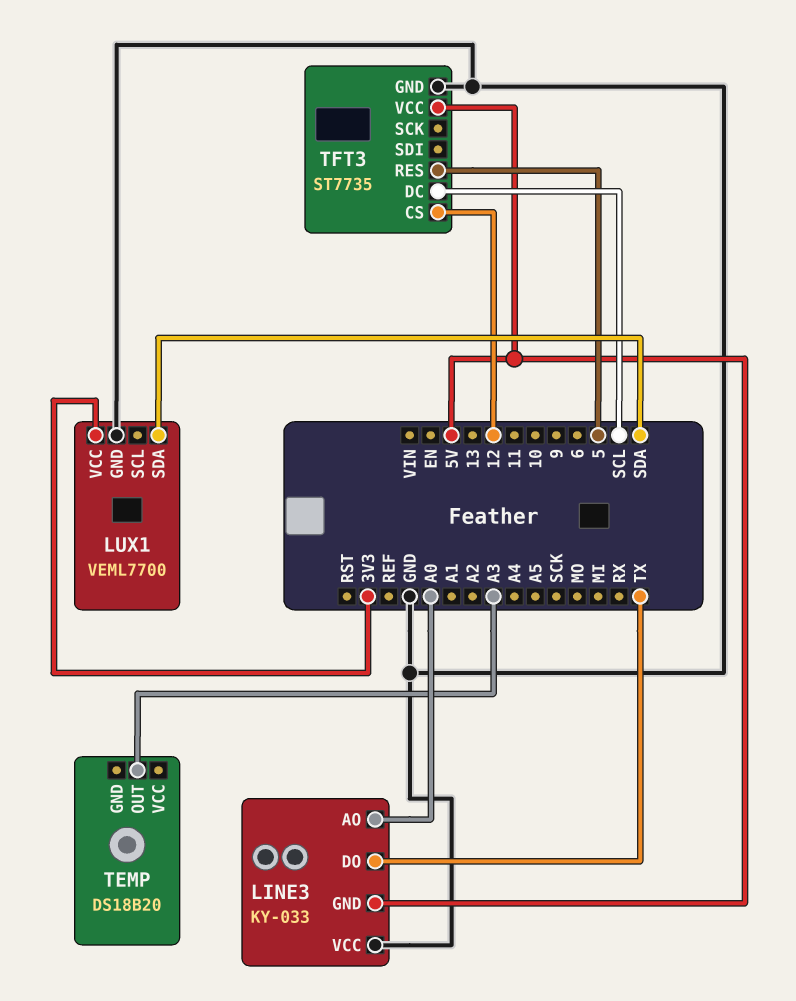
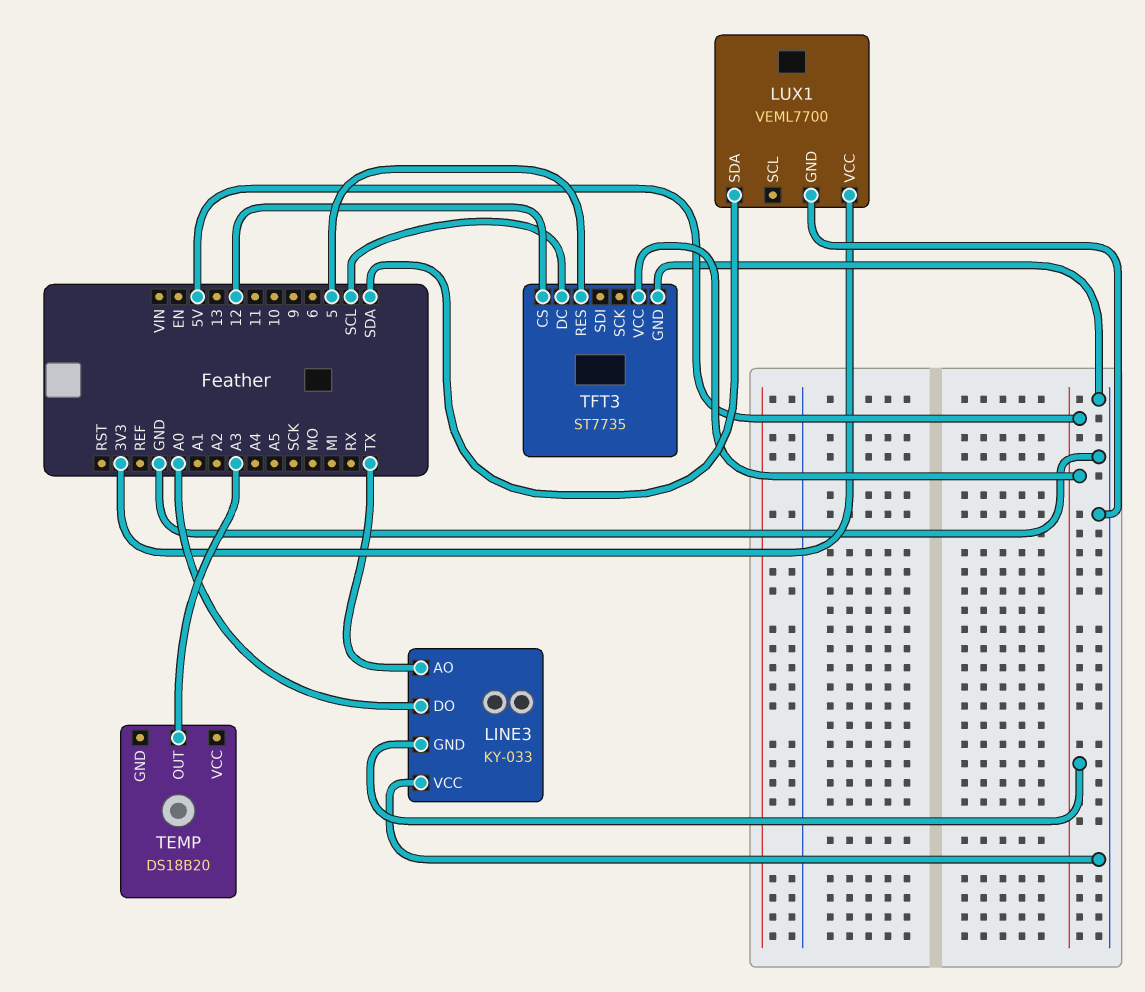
LINE3 pin AO: A0 -> TX
LINE3 pin DO: TX -> A0

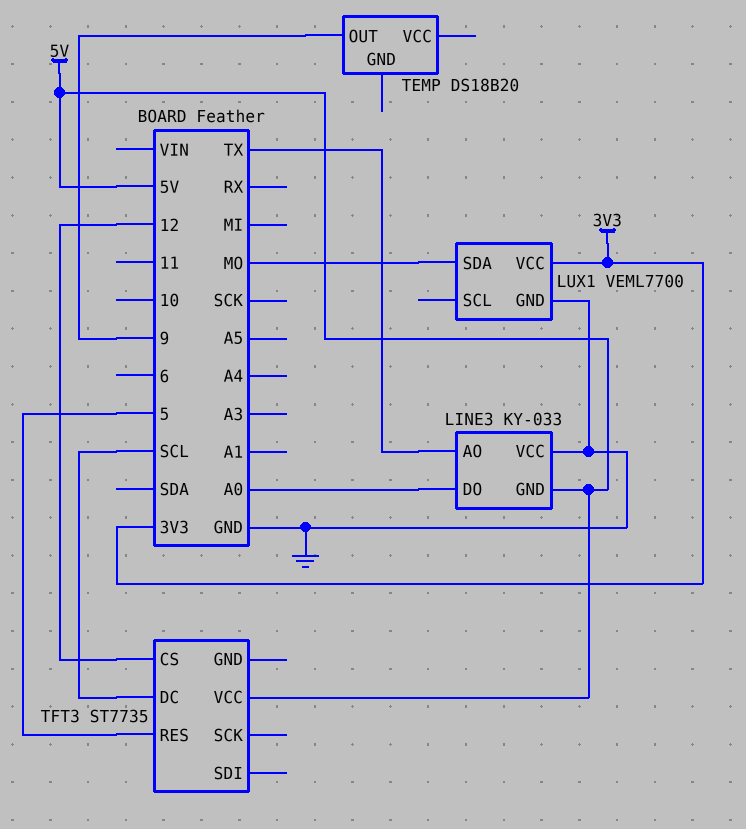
LUX1 pin SDA: SDA -> MO
TEMP pin OUT: A3 -> 9
TFT3 pin GND: GND -> none

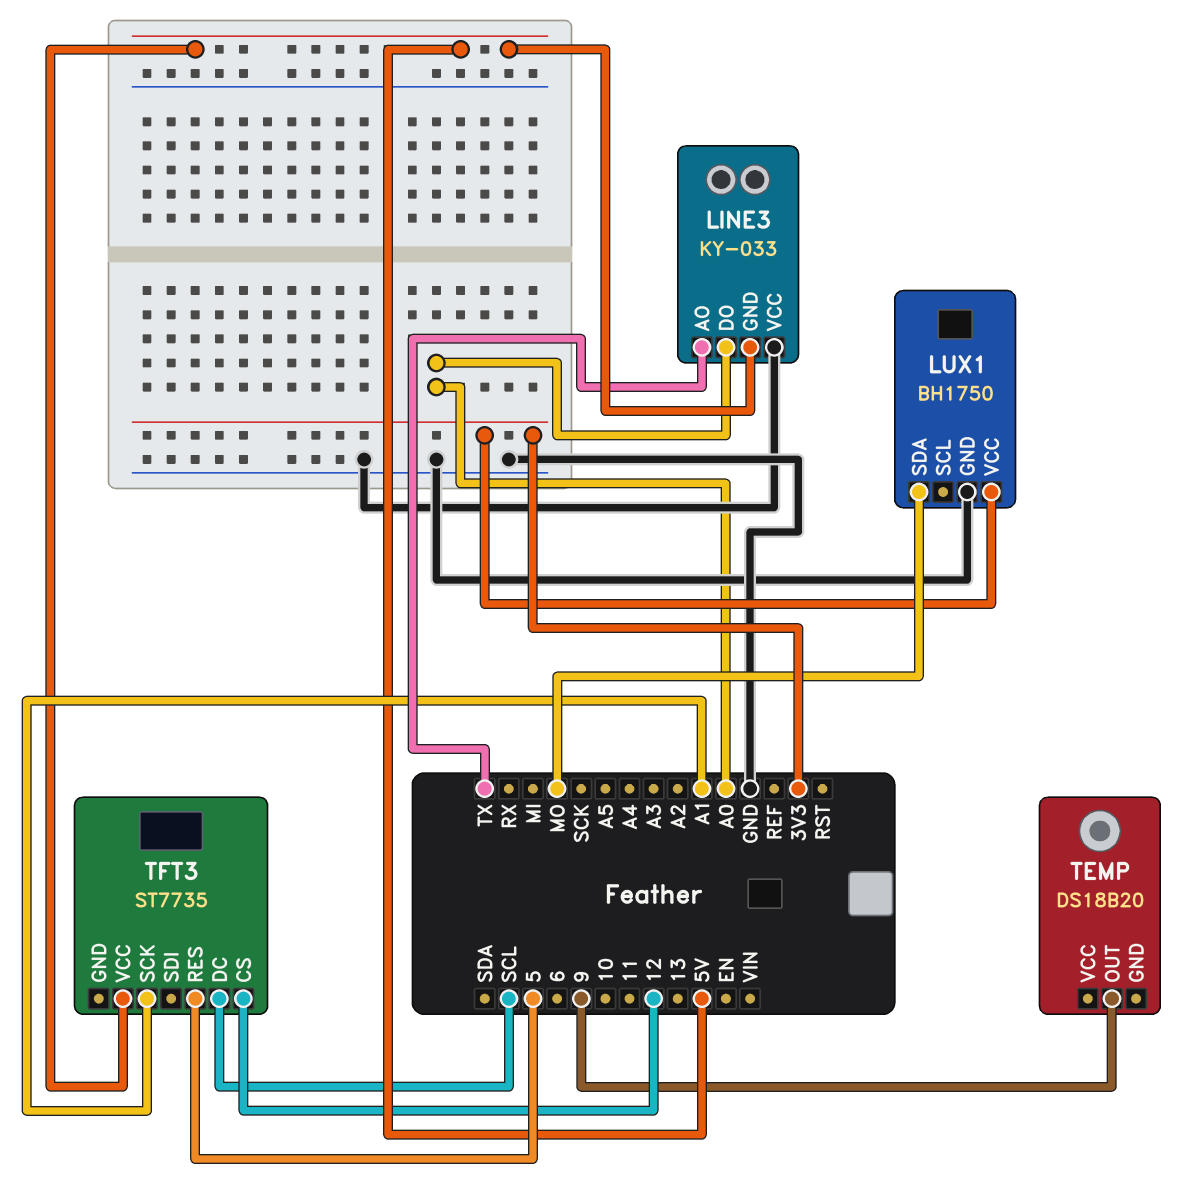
LUX1: VEML7700 -> BH1750
TFT3 pin SCK: none -> A1

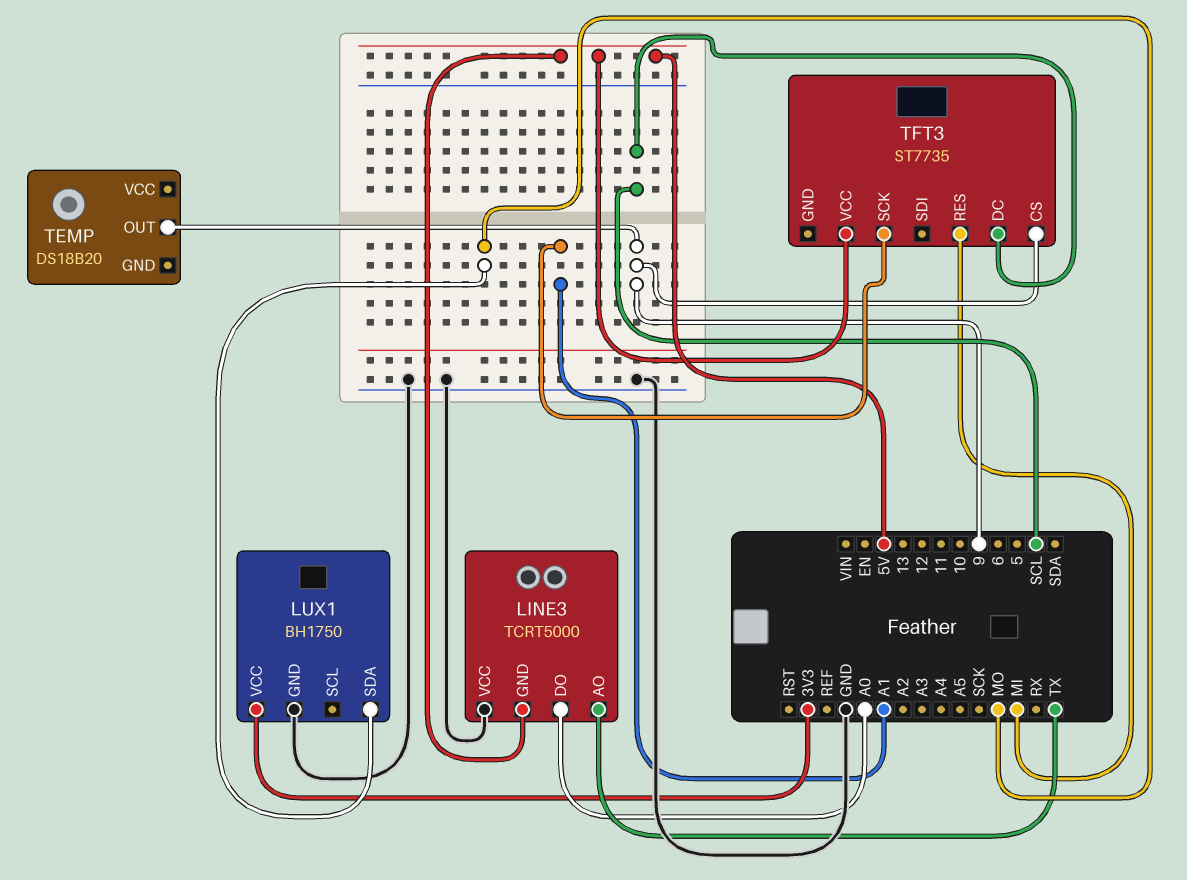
LINE3: KY-033 -> TCRT5000
TFT3 pin CS: 12 -> 9
TFT3 pin RES: 5 -> MI

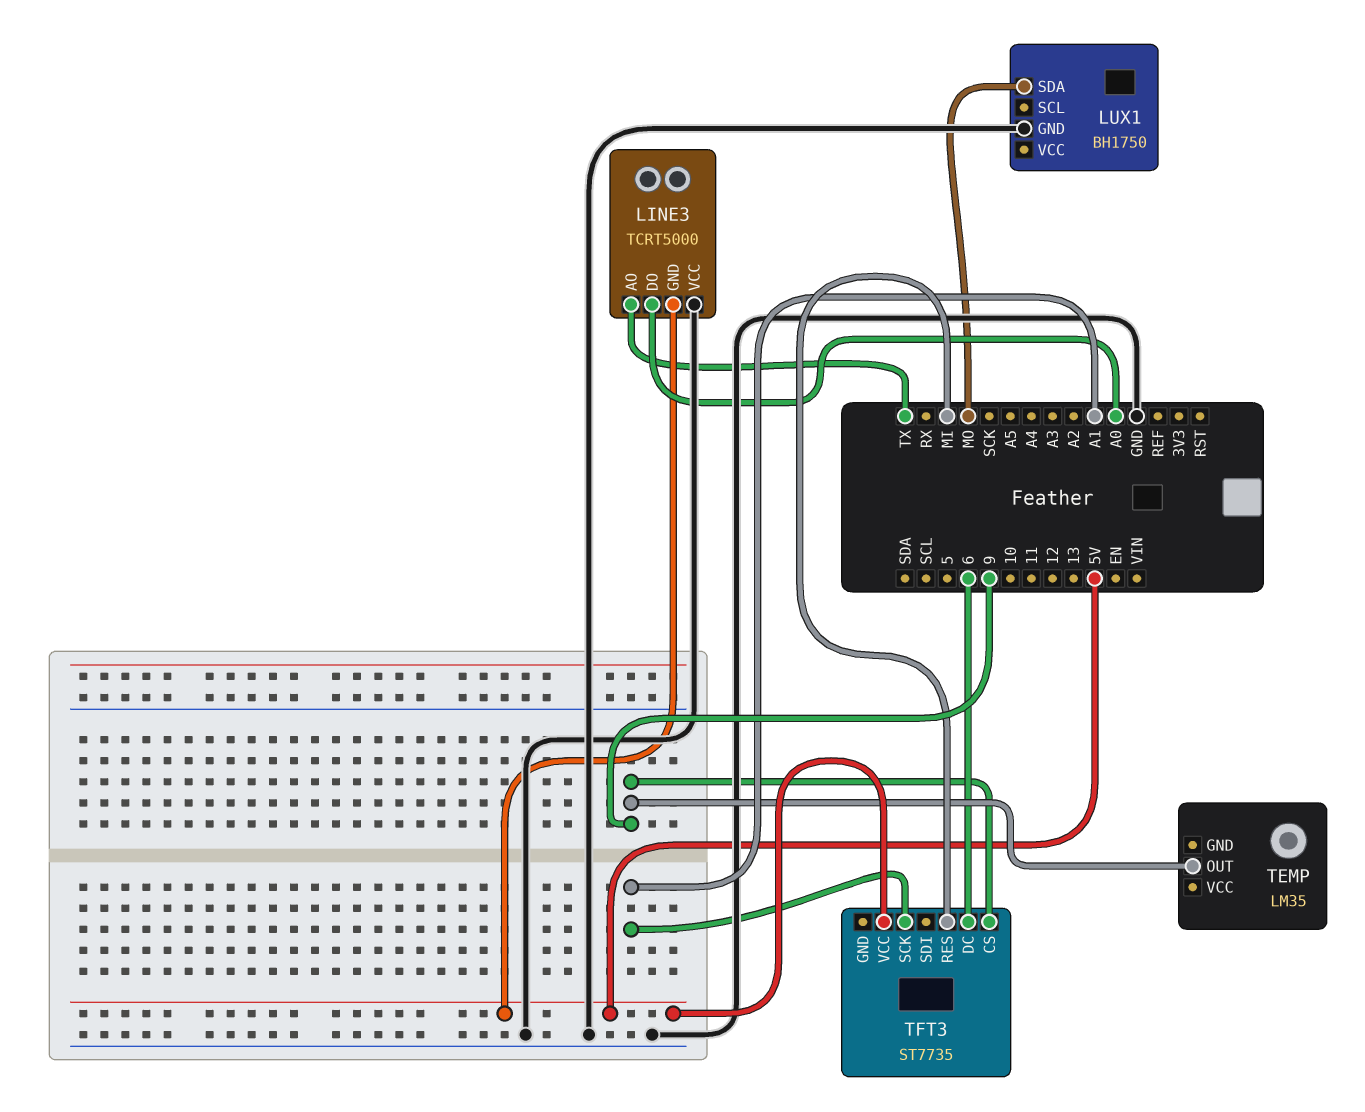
LUX1 pin VCC: 3V3 -> none
TEMP: DS18B20 -> LM35
TFT3 pin DC: SCL -> 6

